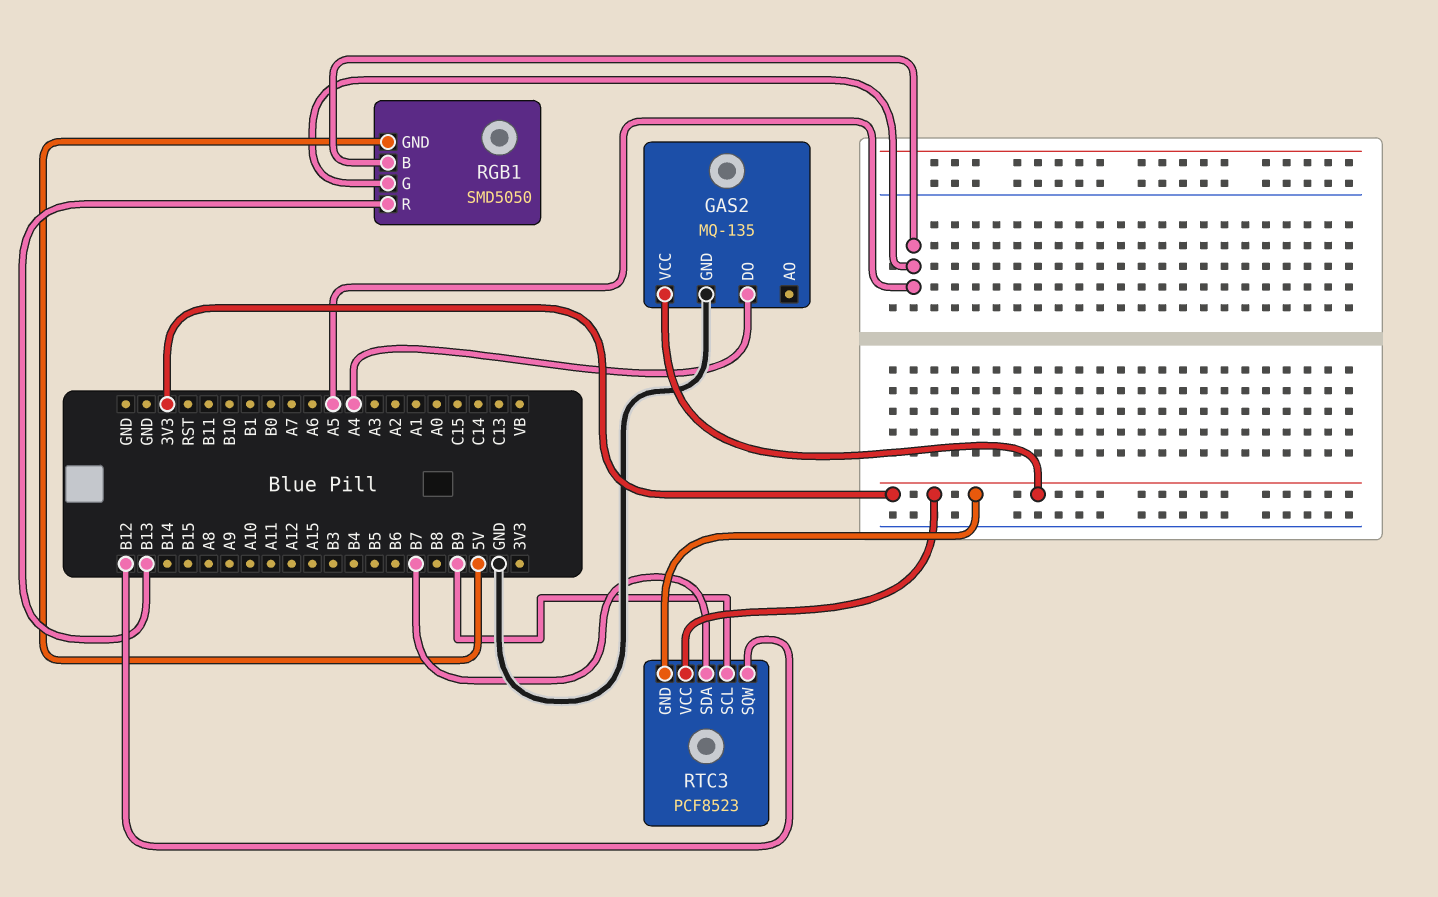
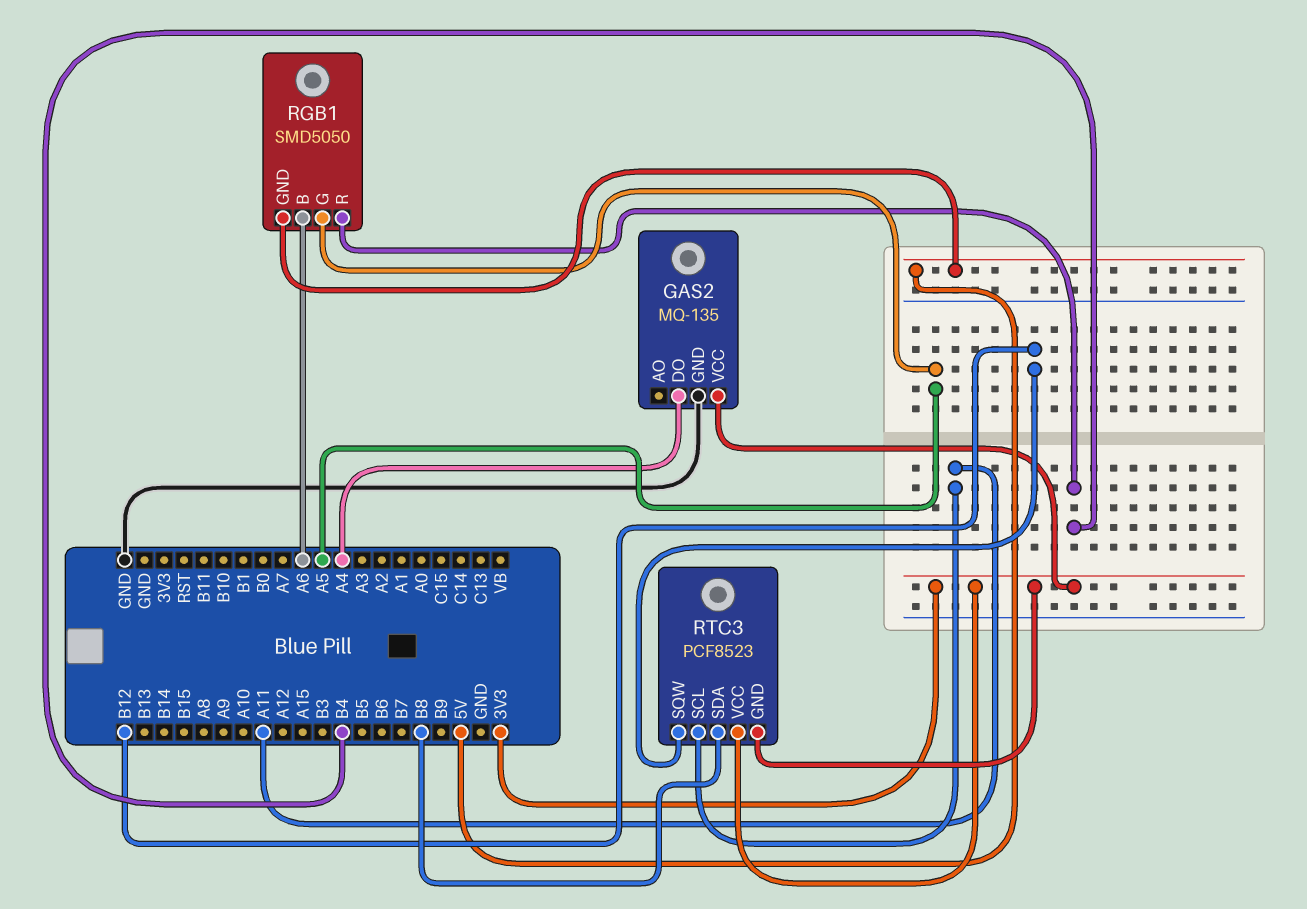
RGB1 pin B: A5 -> A6
RGB1 pin R: B13 -> B4
RTC3 pin SCL: B9 -> A11
RTC3 pin SDA: B7 -> B8

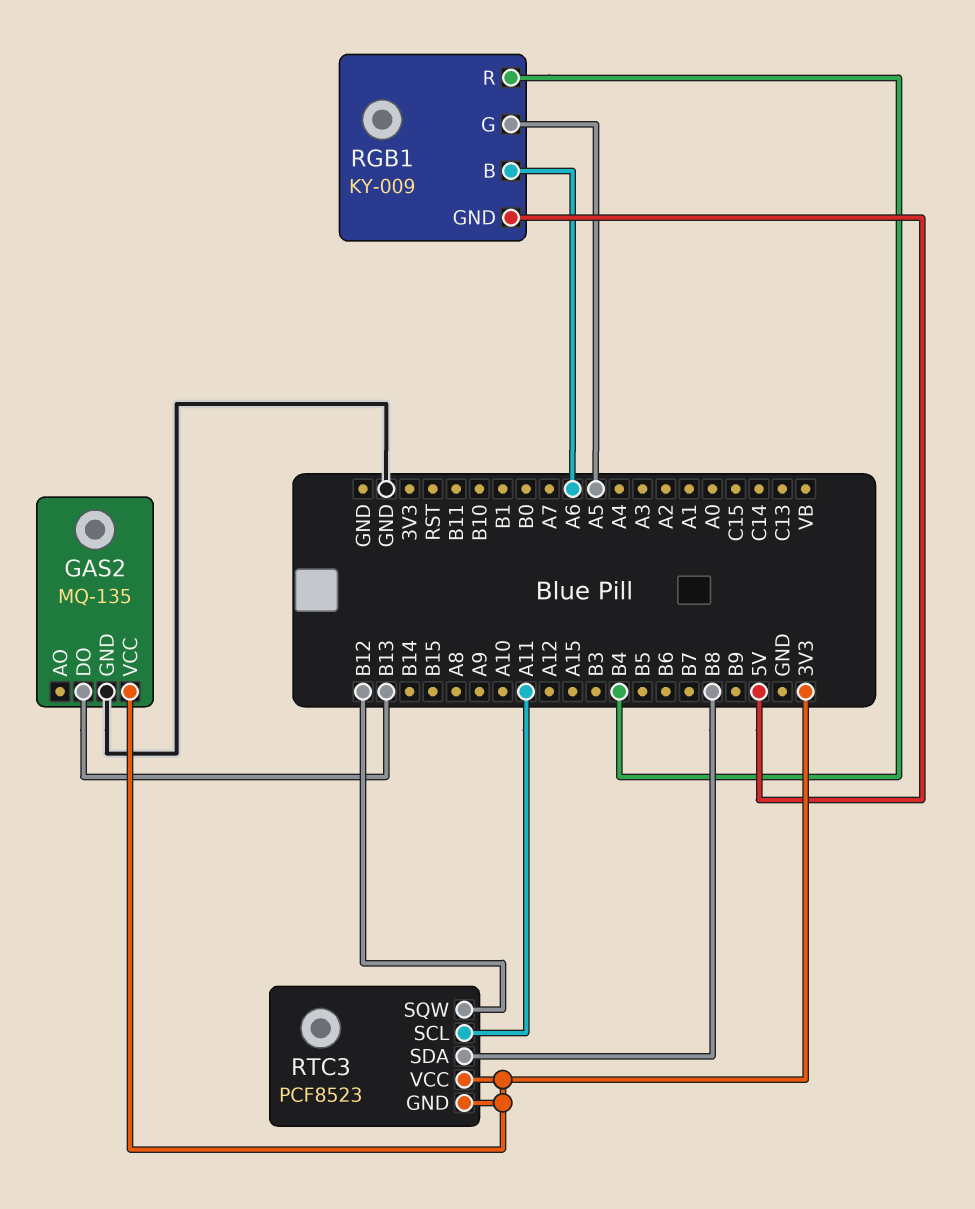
GAS2 pin DO: A4 -> B13
RGB1: SMD5050 -> KY-009

